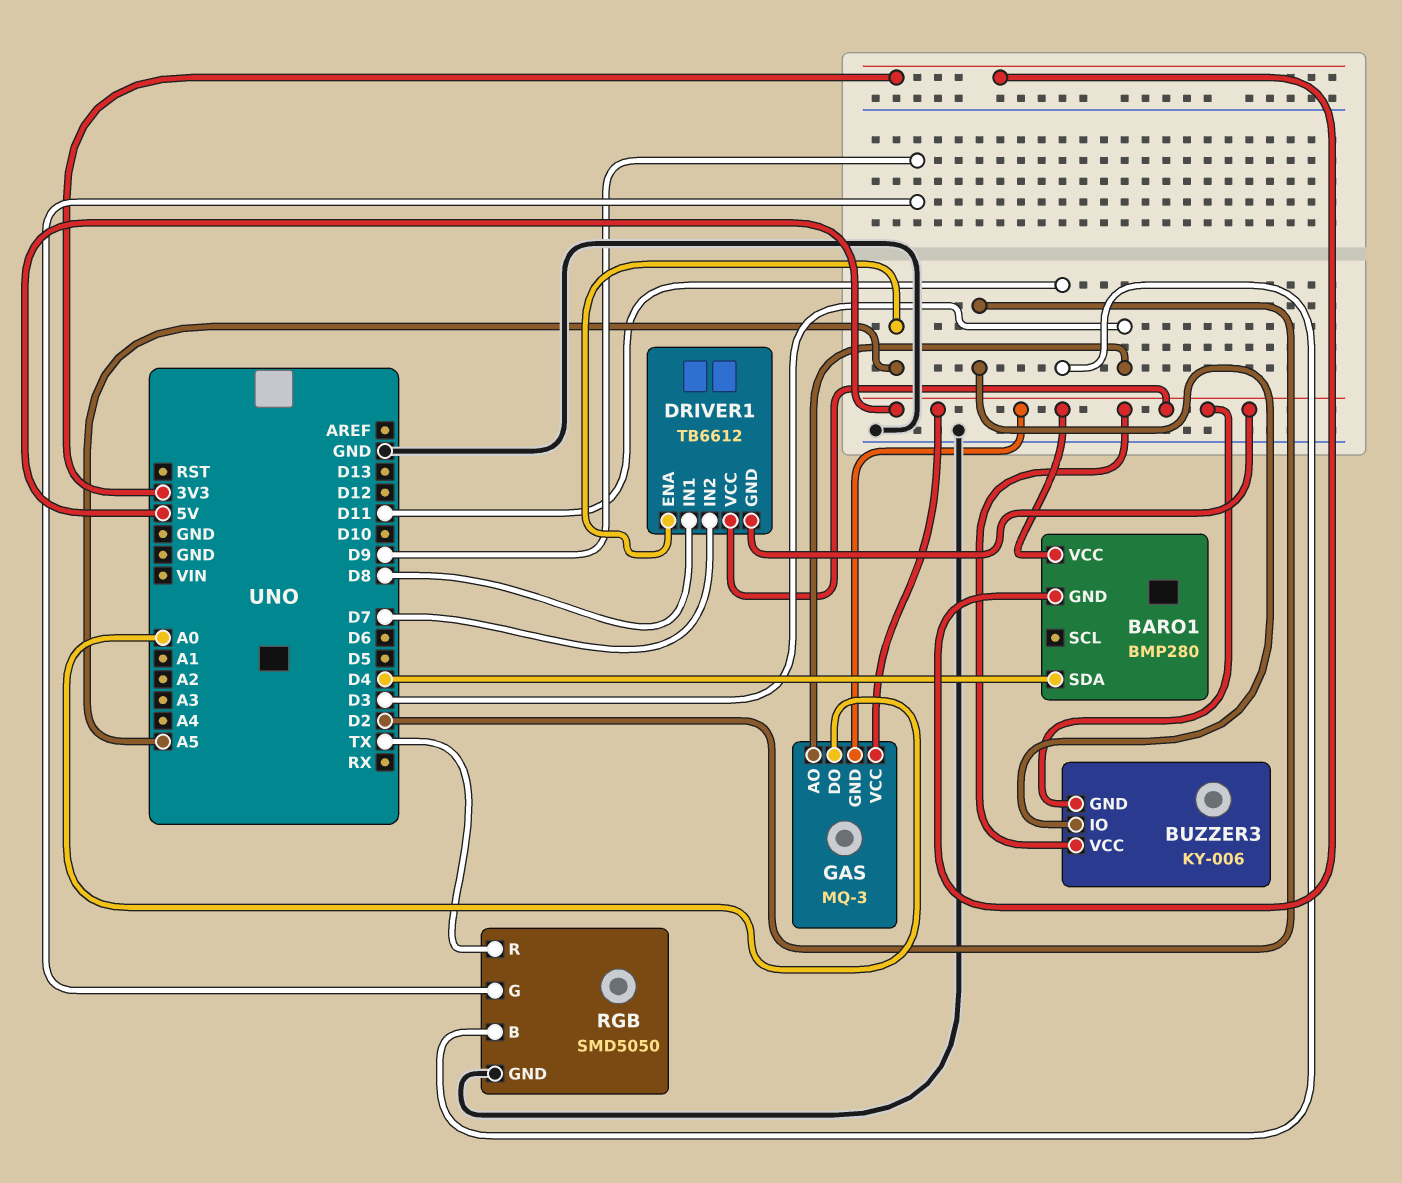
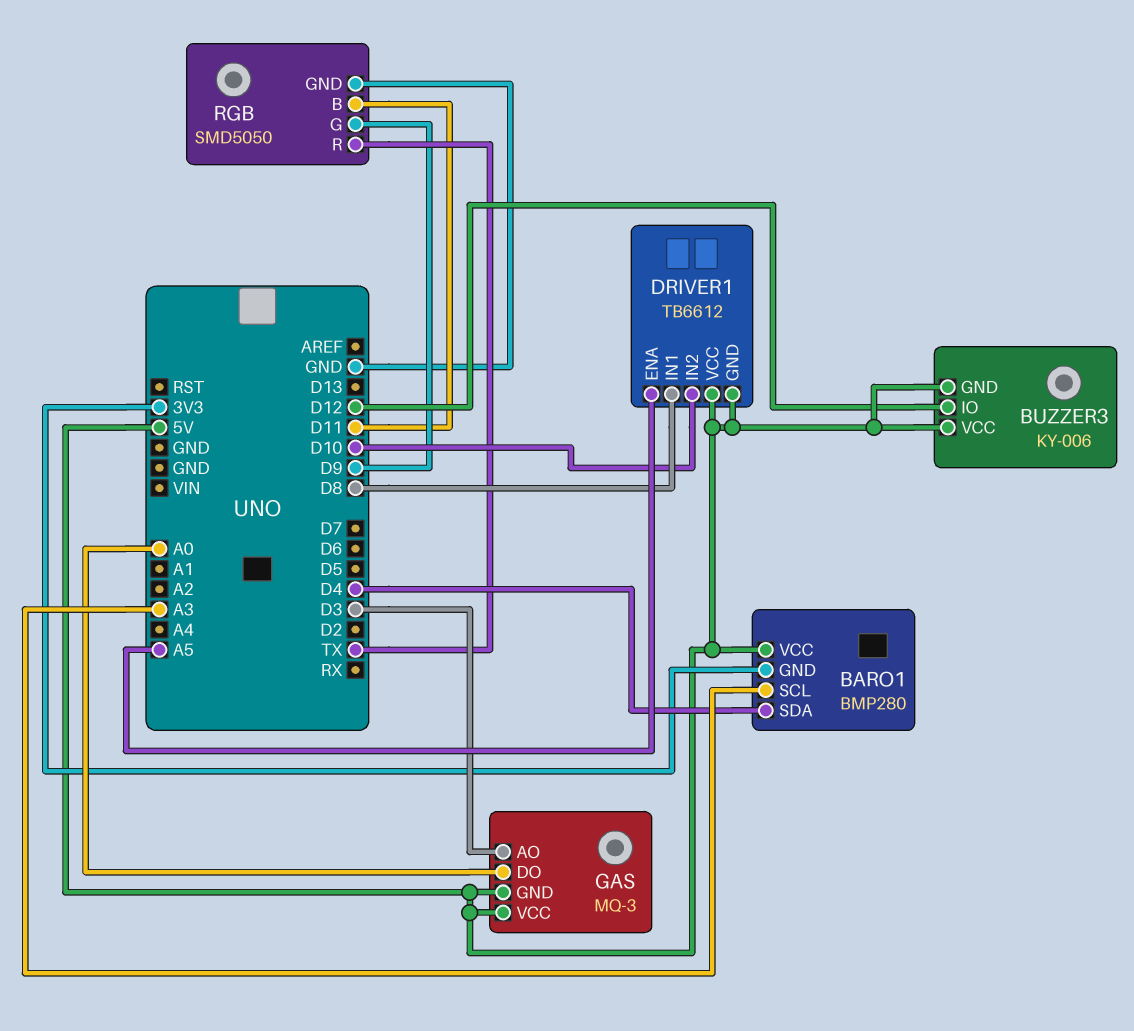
BARO1 pin SCL: none -> A3
BUZZER3 pin IO: D2 -> D12
DRIVER1 pin IN2: D7 -> D10

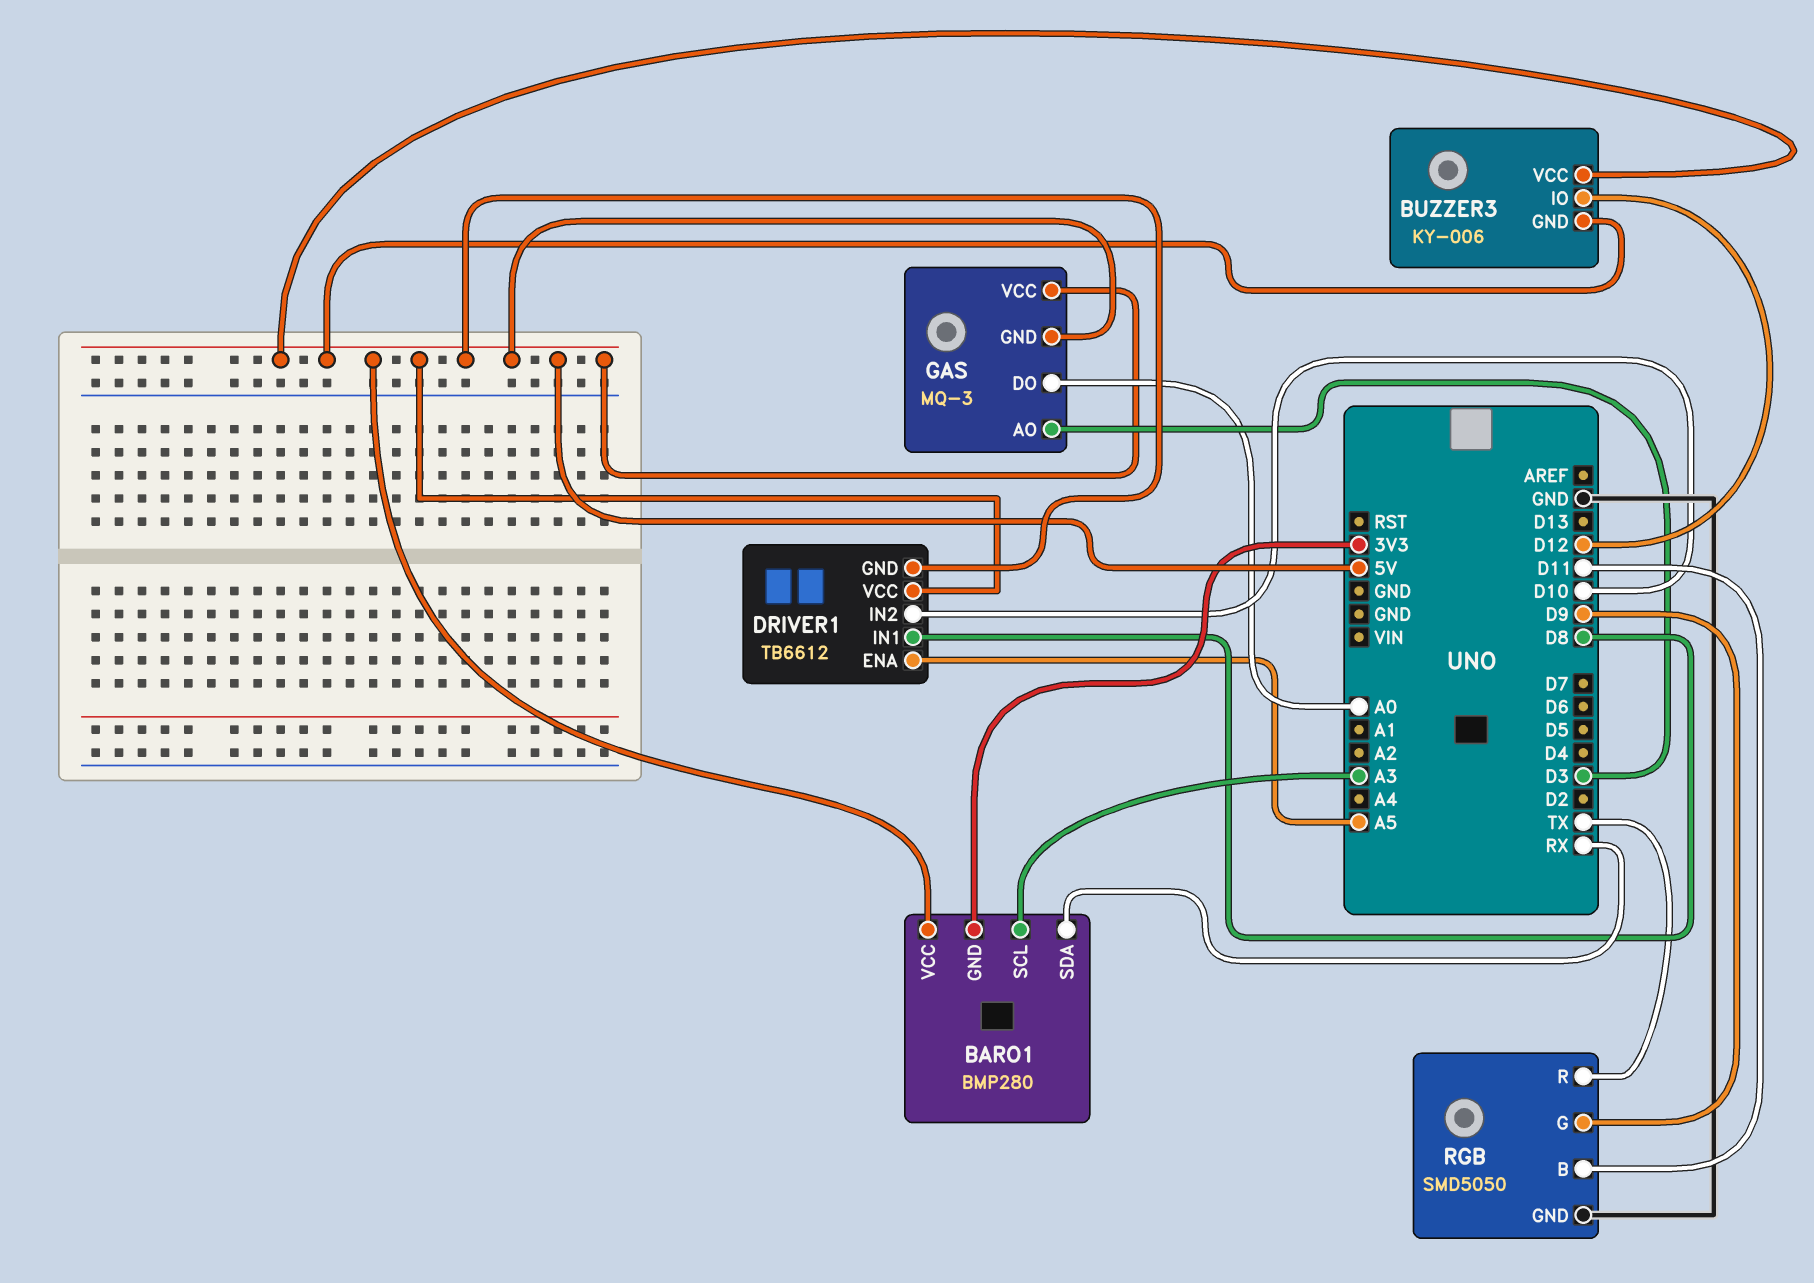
BARO1 pin SDA: D4 -> RX

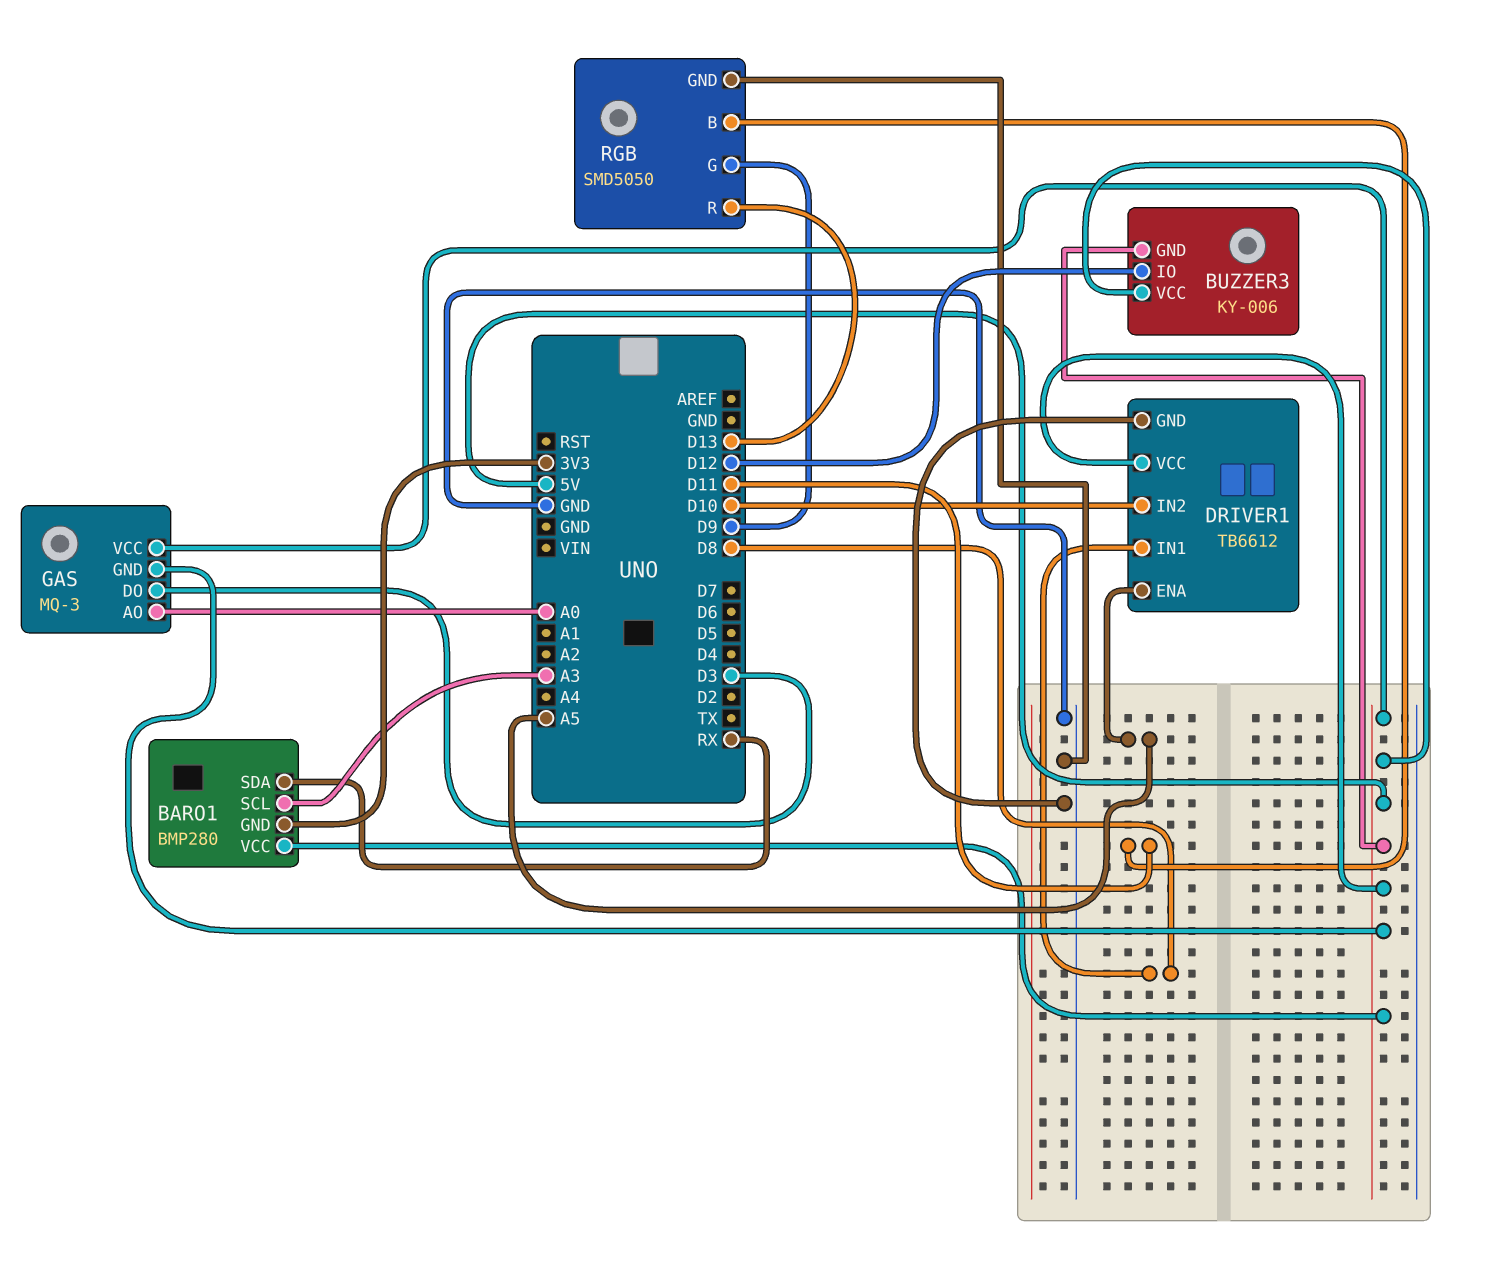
DRIVER1 pin GND: 5V -> GND
GAS pin AO: D3 -> A0
GAS pin DO: A0 -> D3
RGB pin R: TX -> D13

